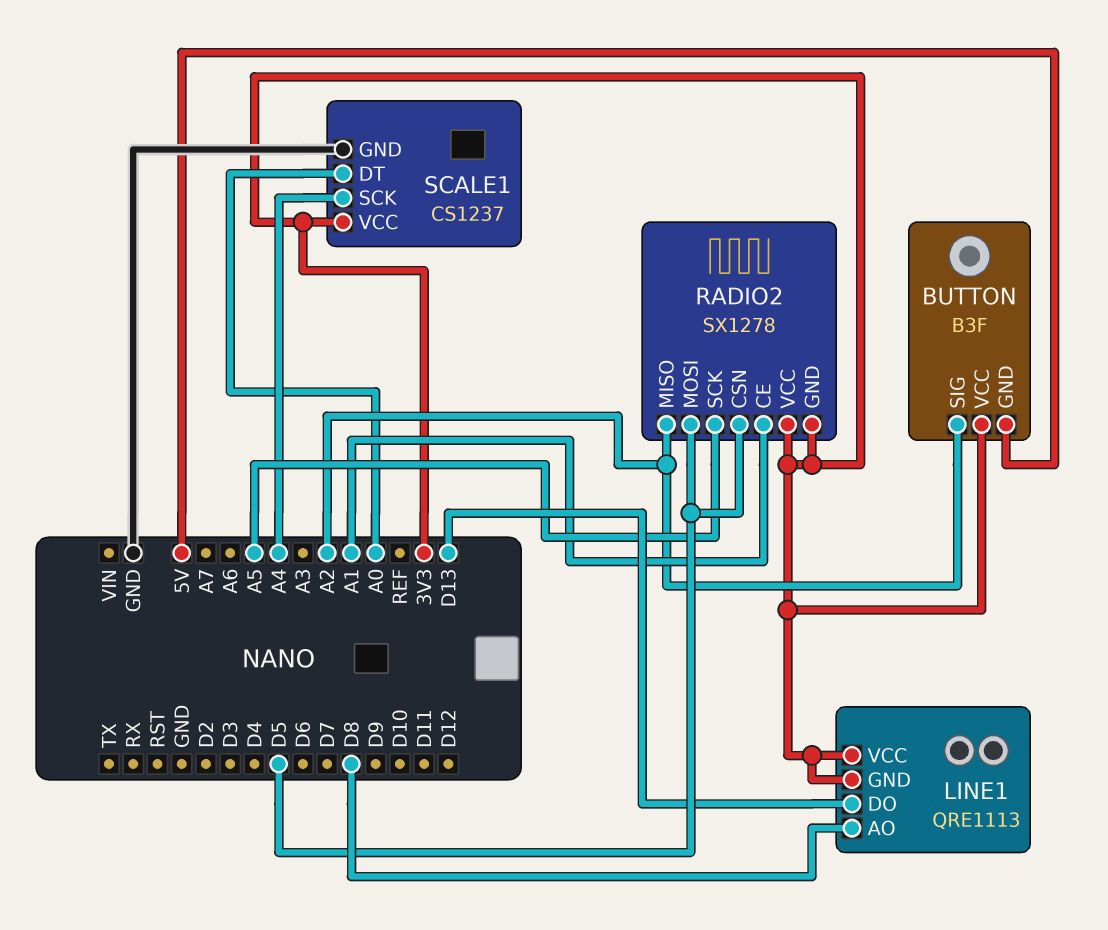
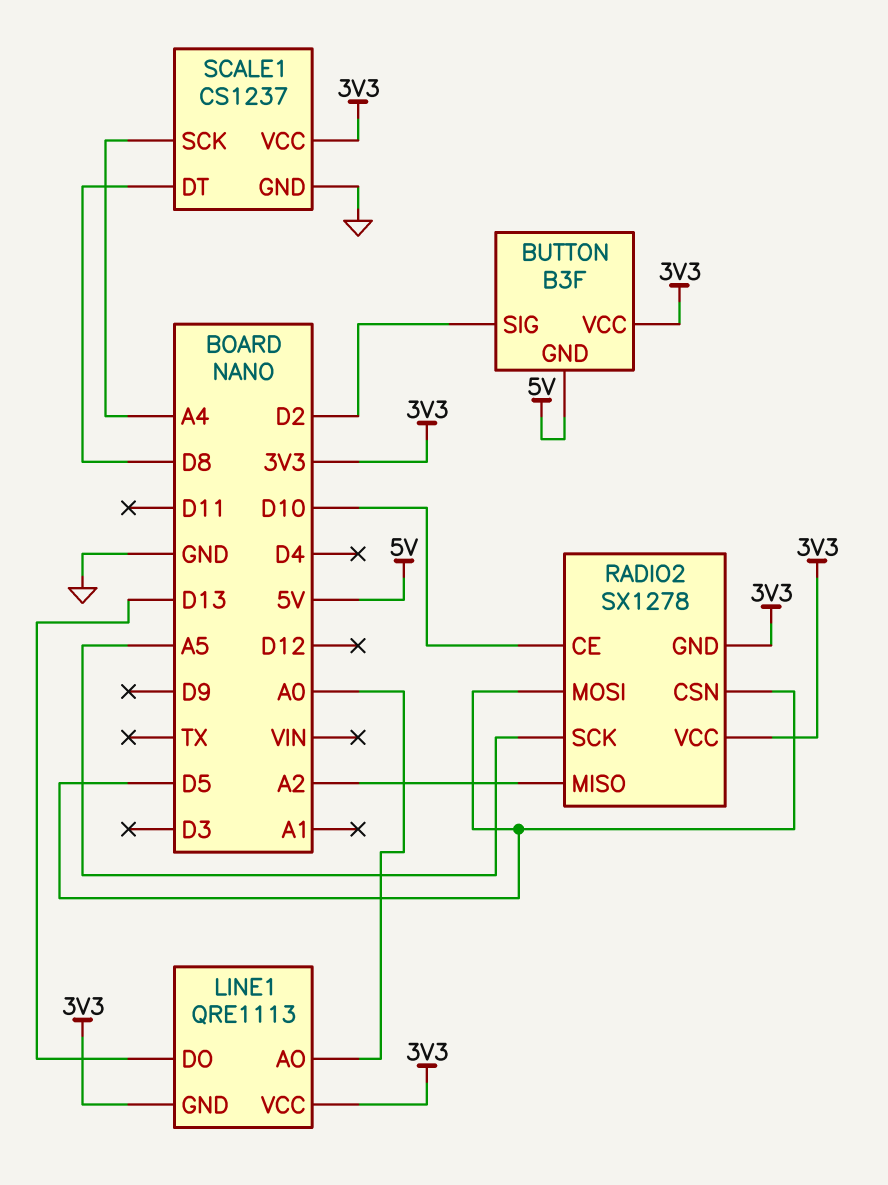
BUTTON pin SIG: A2 -> D2
LINE1 pin AO: D8 -> A0
RADIO2 pin CE: A1 -> D10
SCALE1 pin DT: A0 -> D8

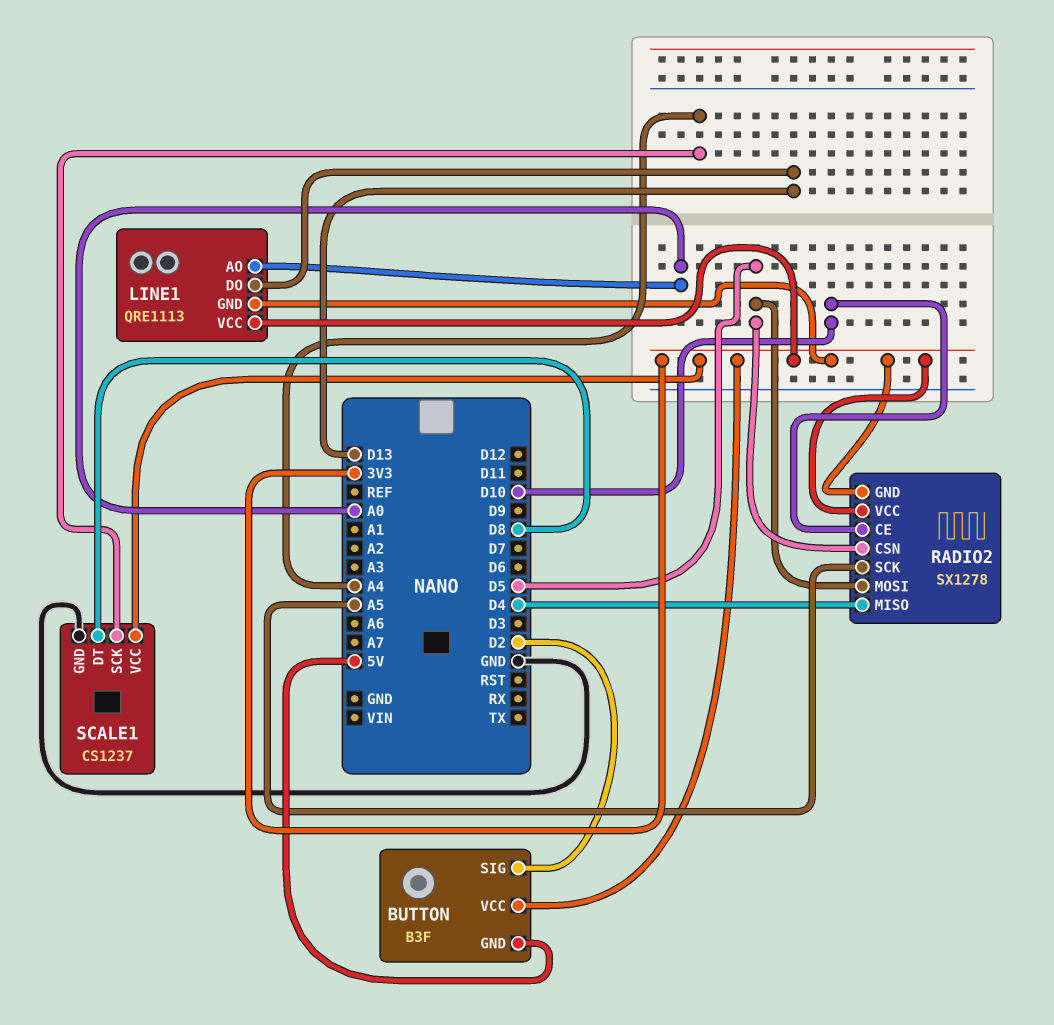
RADIO2 pin MISO: A2 -> D4

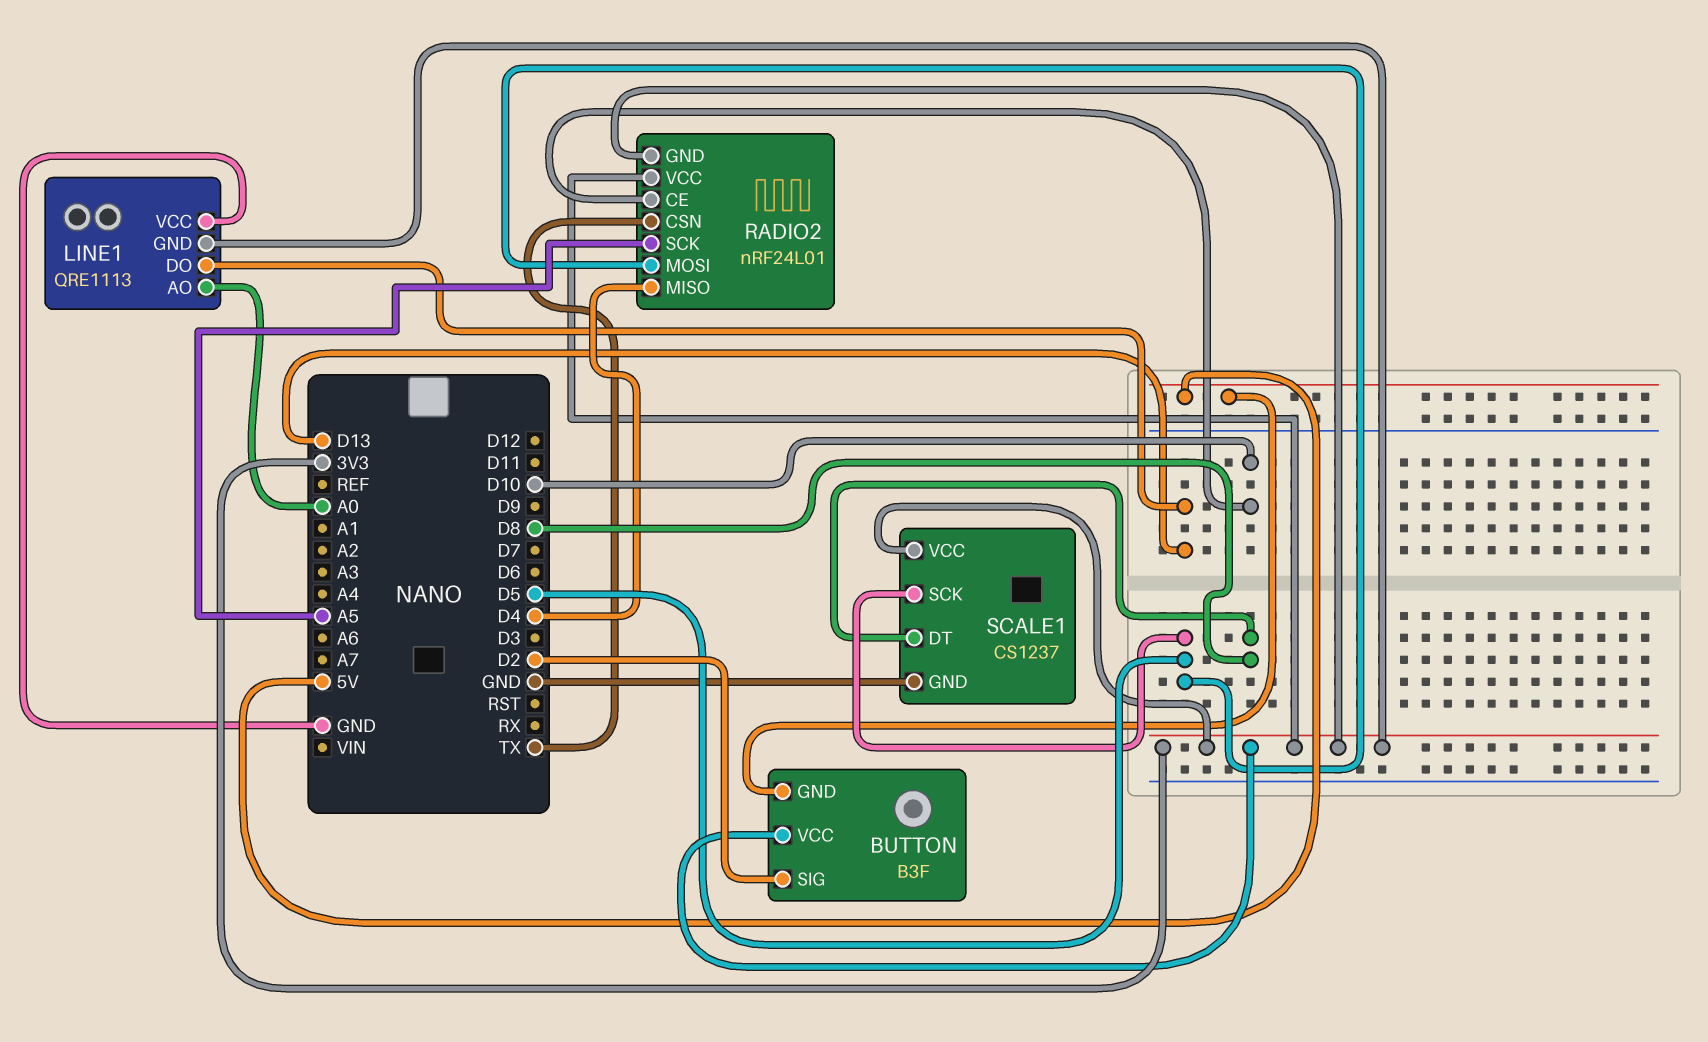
LINE1 pin VCC: 3V3 -> GND
RADIO2: SX1278 -> nRF24L01
RADIO2 pin CSN: D5 -> TX
SCALE1 pin SCK: A4 -> D5

